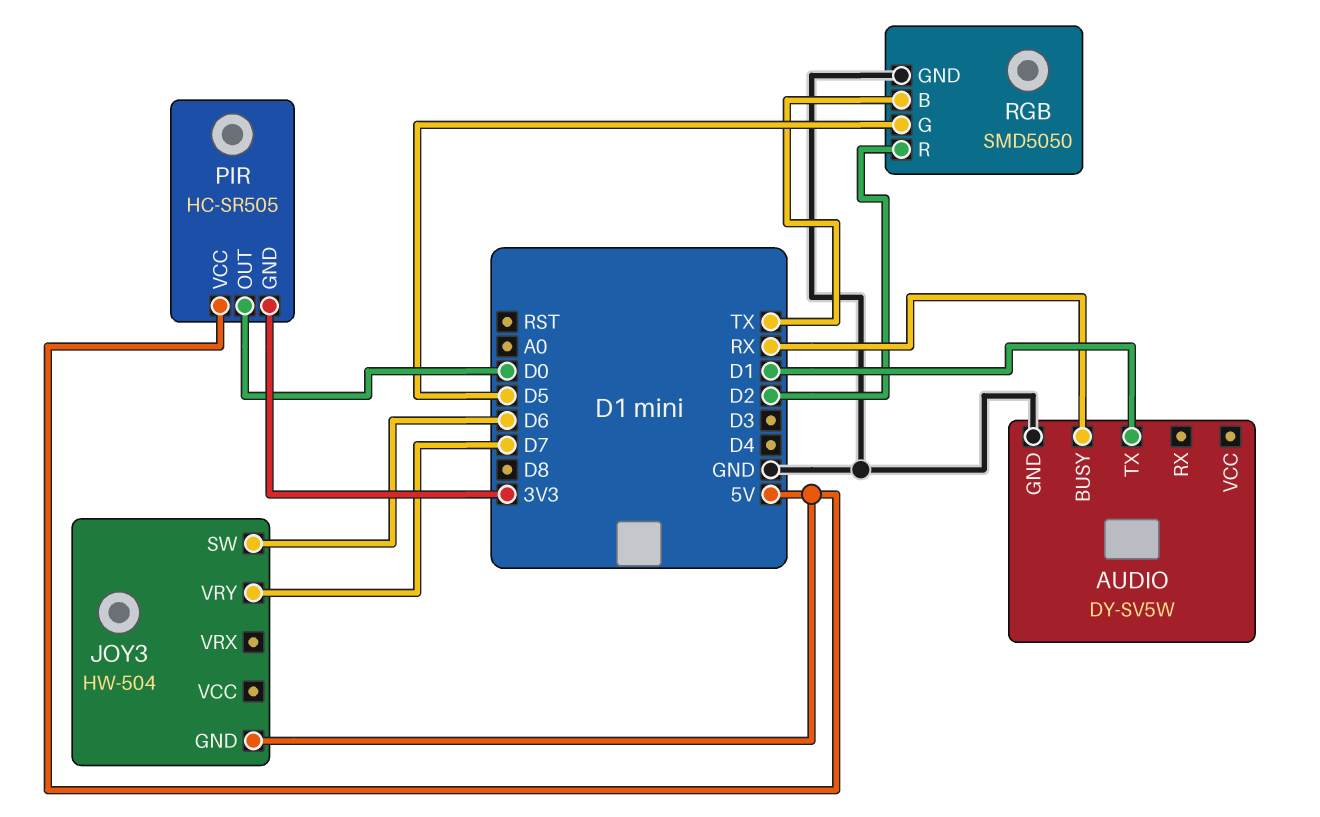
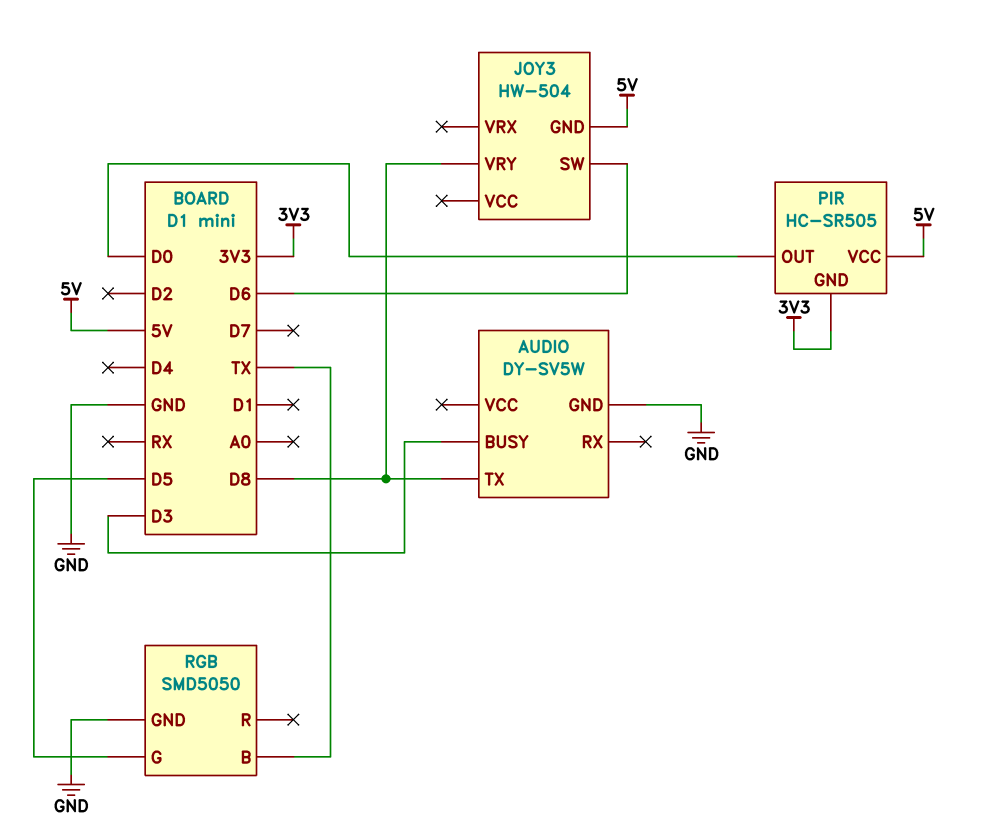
AUDIO pin BUSY: RX -> D3
AUDIO pin TX: D1 -> D8
JOY3 pin VRY: D7 -> D8
RGB pin R: D2 -> none

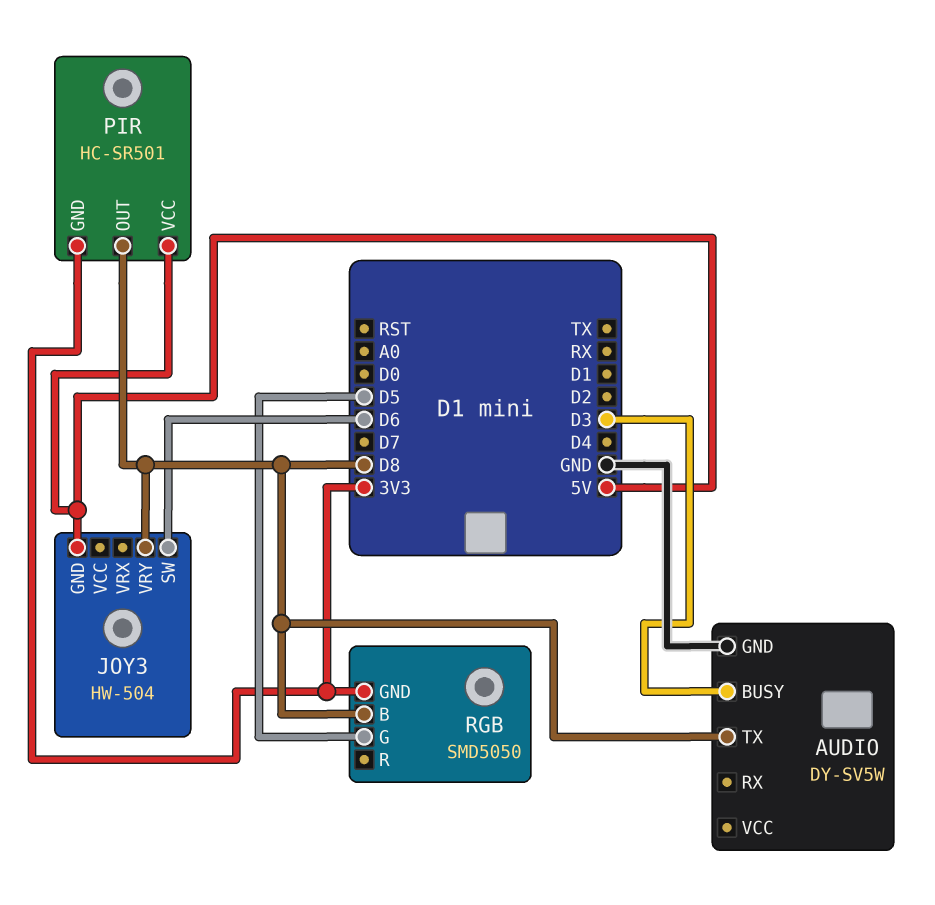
PIR: HC-SR505 -> HC-SR501
PIR pin OUT: D0 -> D8
RGB pin B: TX -> D8
RGB pin GND: GND -> 3V3

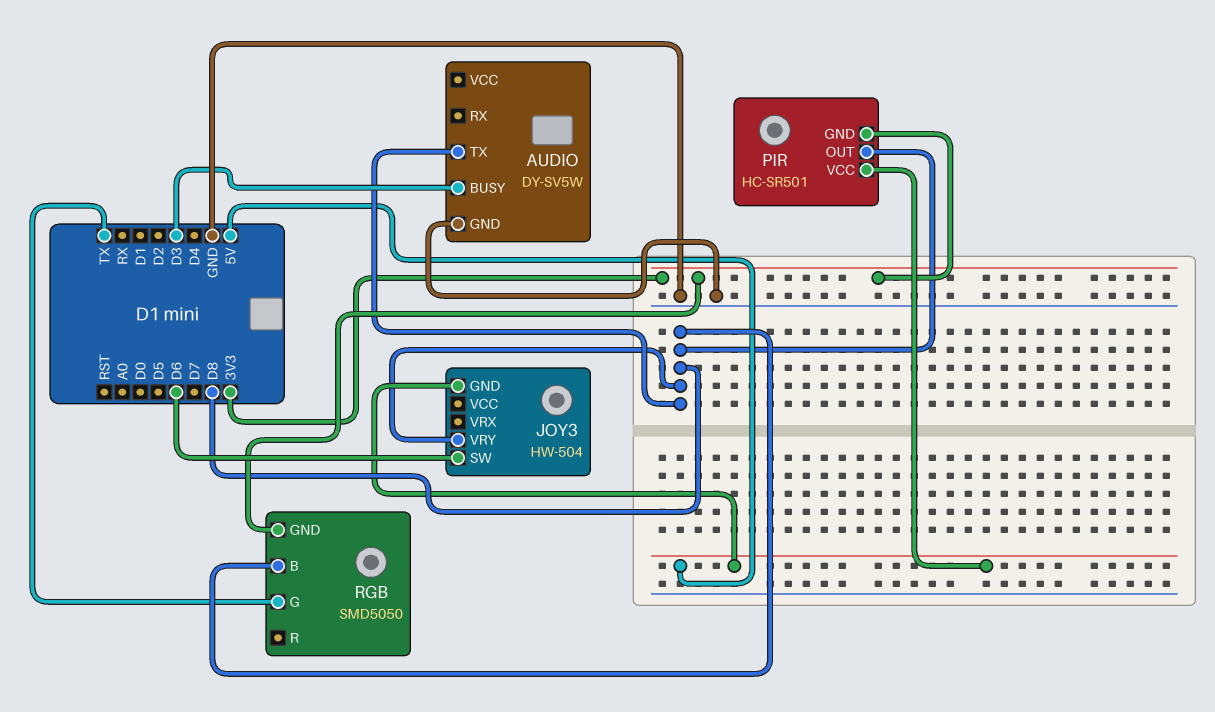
RGB pin G: D5 -> TX

